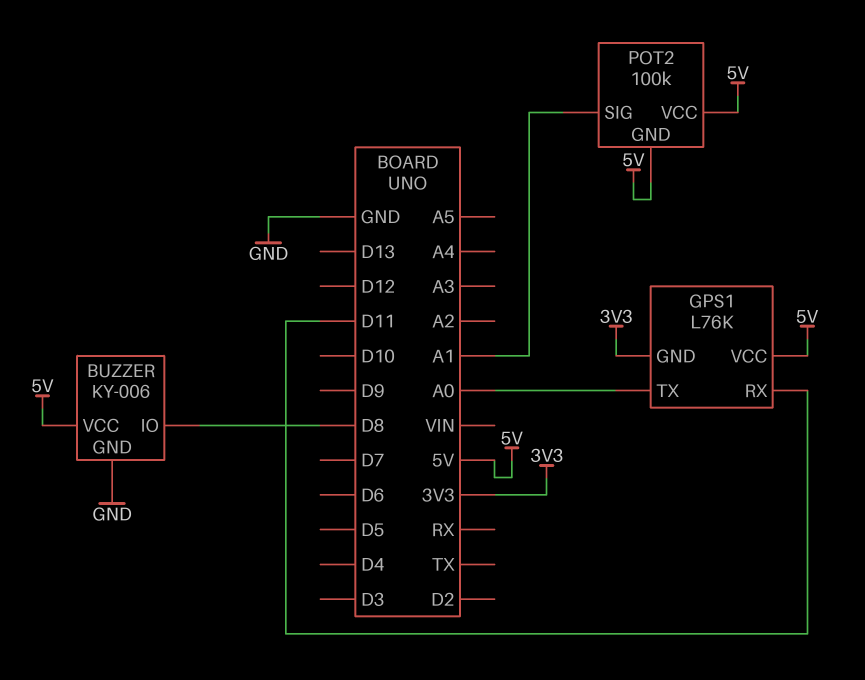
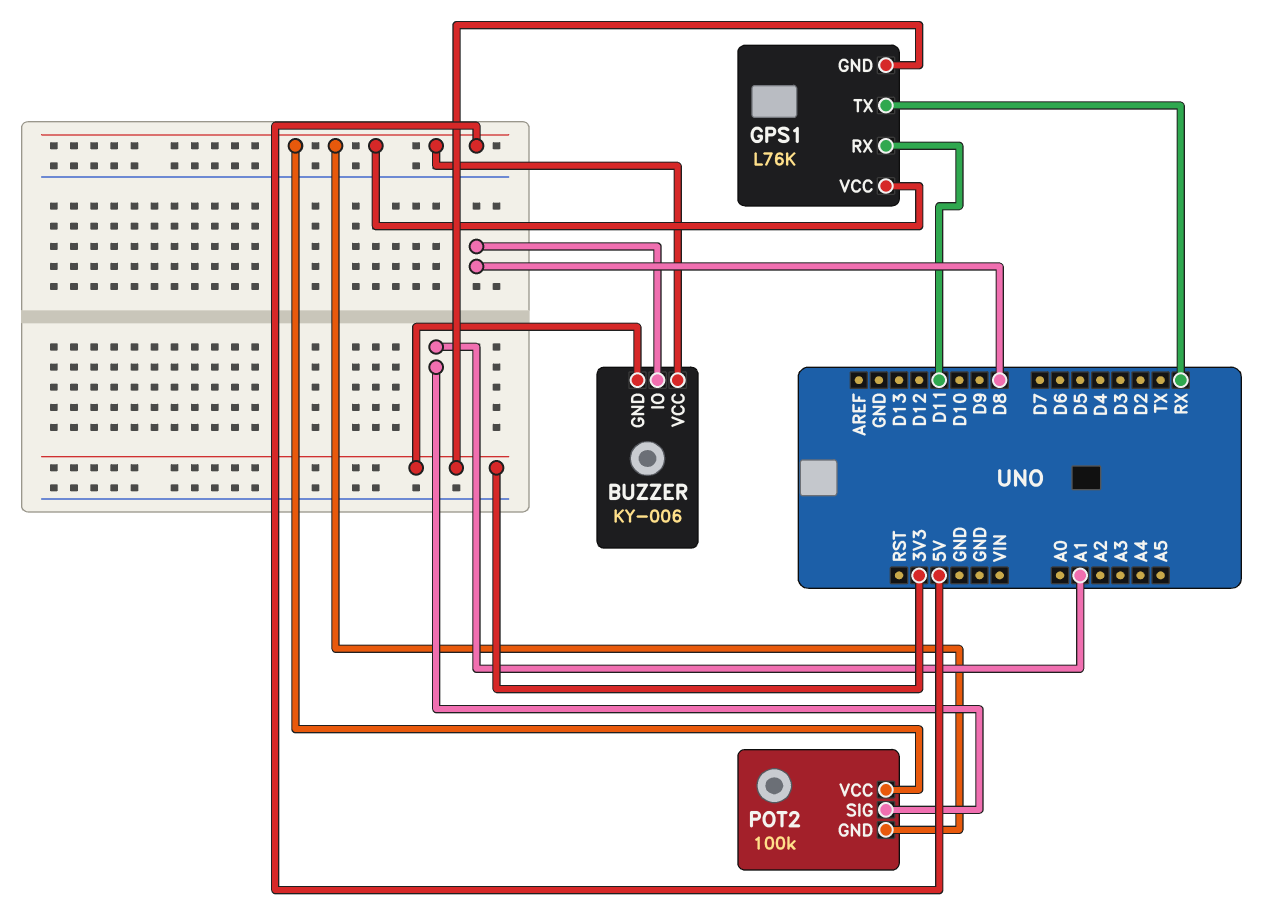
BUZZER pin GND: GND -> 3V3
GPS1 pin TX: A0 -> RX

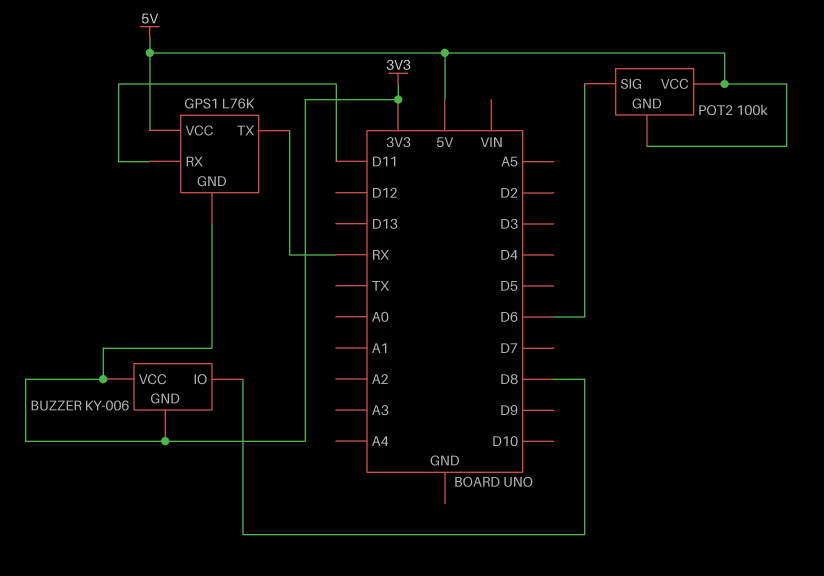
BUZZER pin VCC: 5V -> 3V3
POT2 pin SIG: A1 -> D6

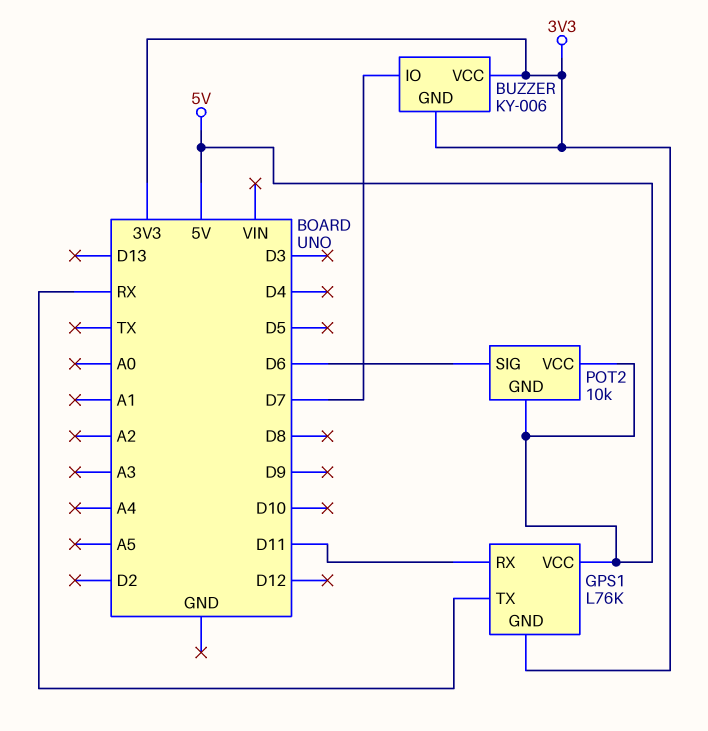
BUZZER pin IO: D8 -> D7
POT2: 100k -> 10k

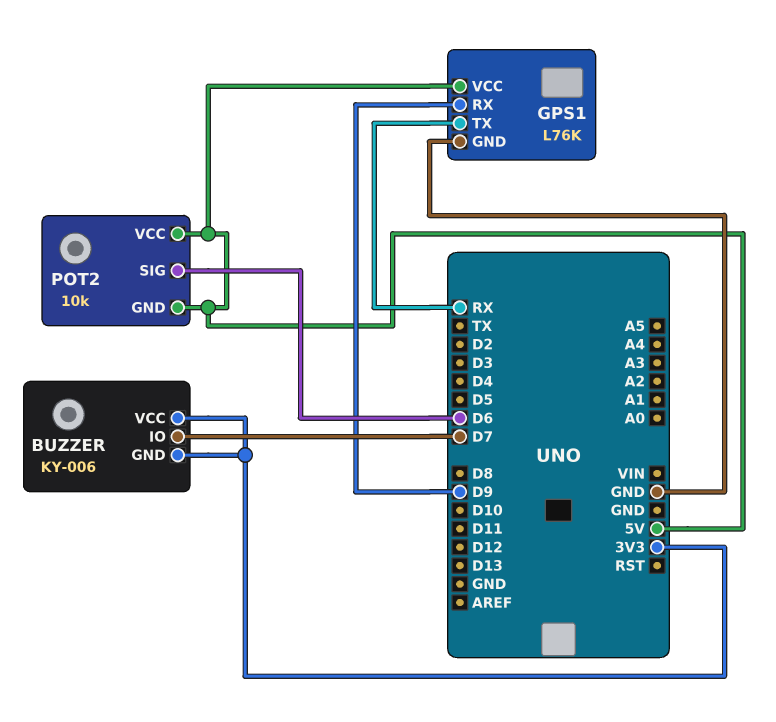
GPS1 pin GND: 3V3 -> GND
GPS1 pin RX: D11 -> D9

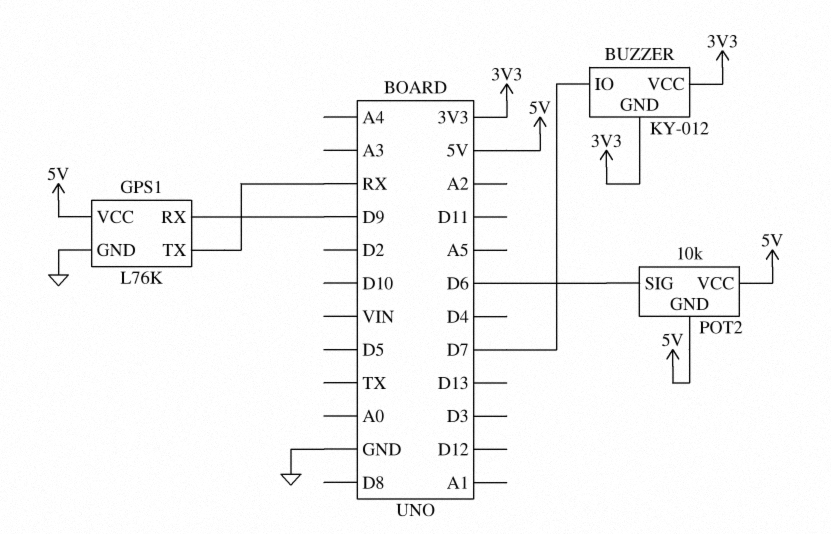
BUZZER: KY-006 -> KY-012

